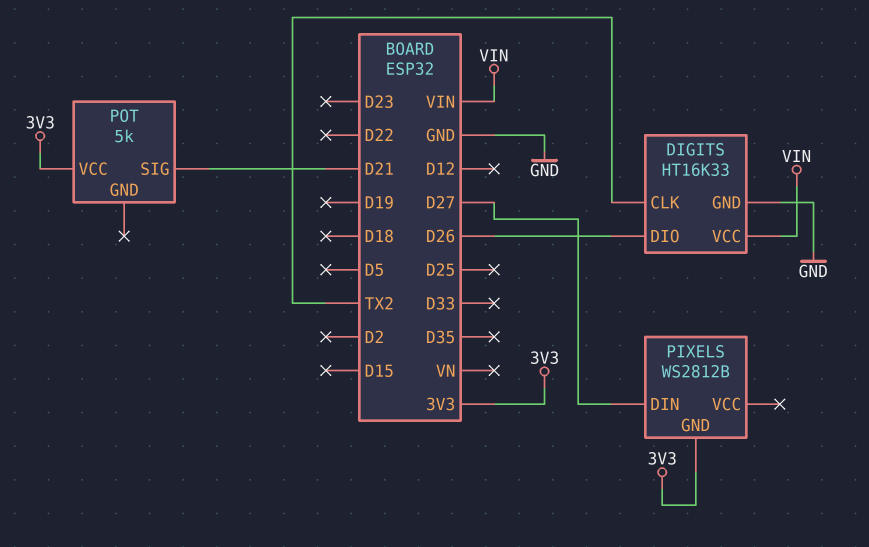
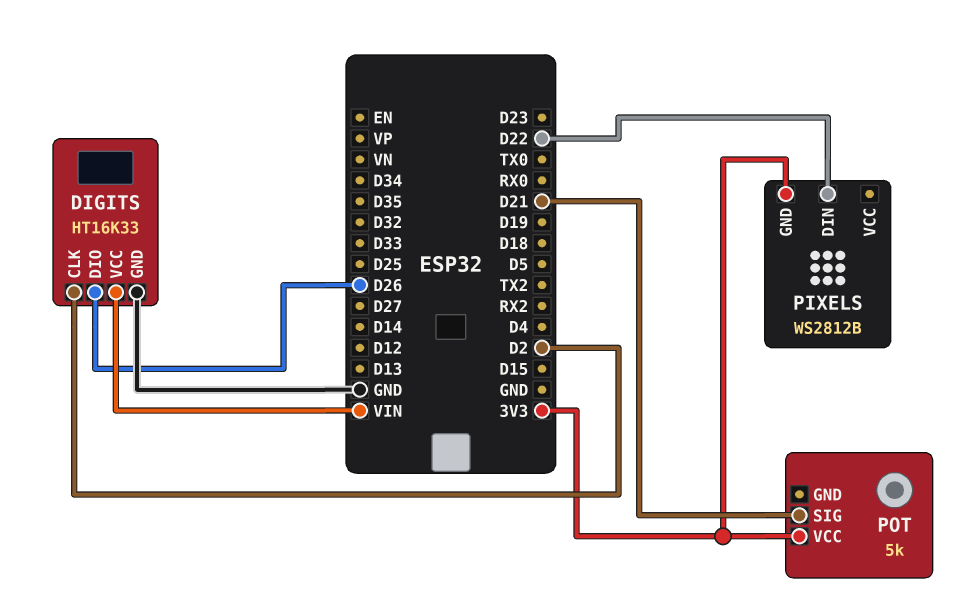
DIGITS pin CLK: TX2 -> D2
PIXELS pin DIN: D27 -> D22

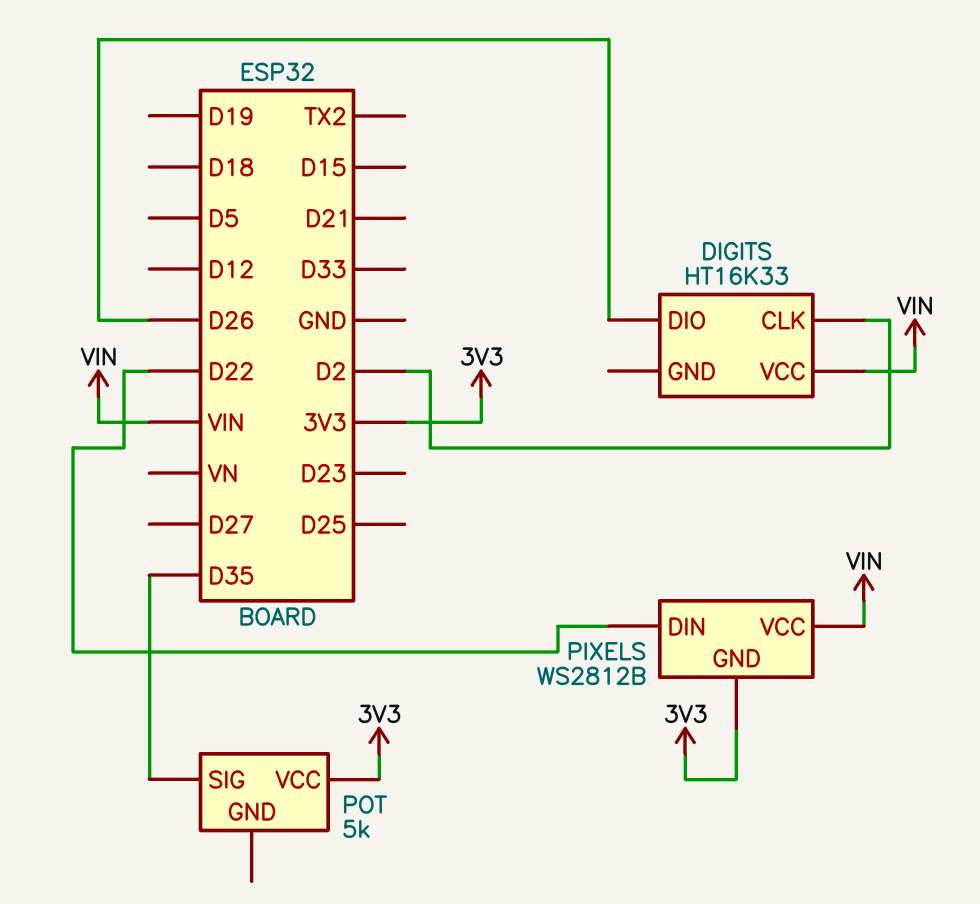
DIGITS pin GND: GND -> none
PIXELS pin VCC: none -> VIN
POT pin SIG: D21 -> D35

